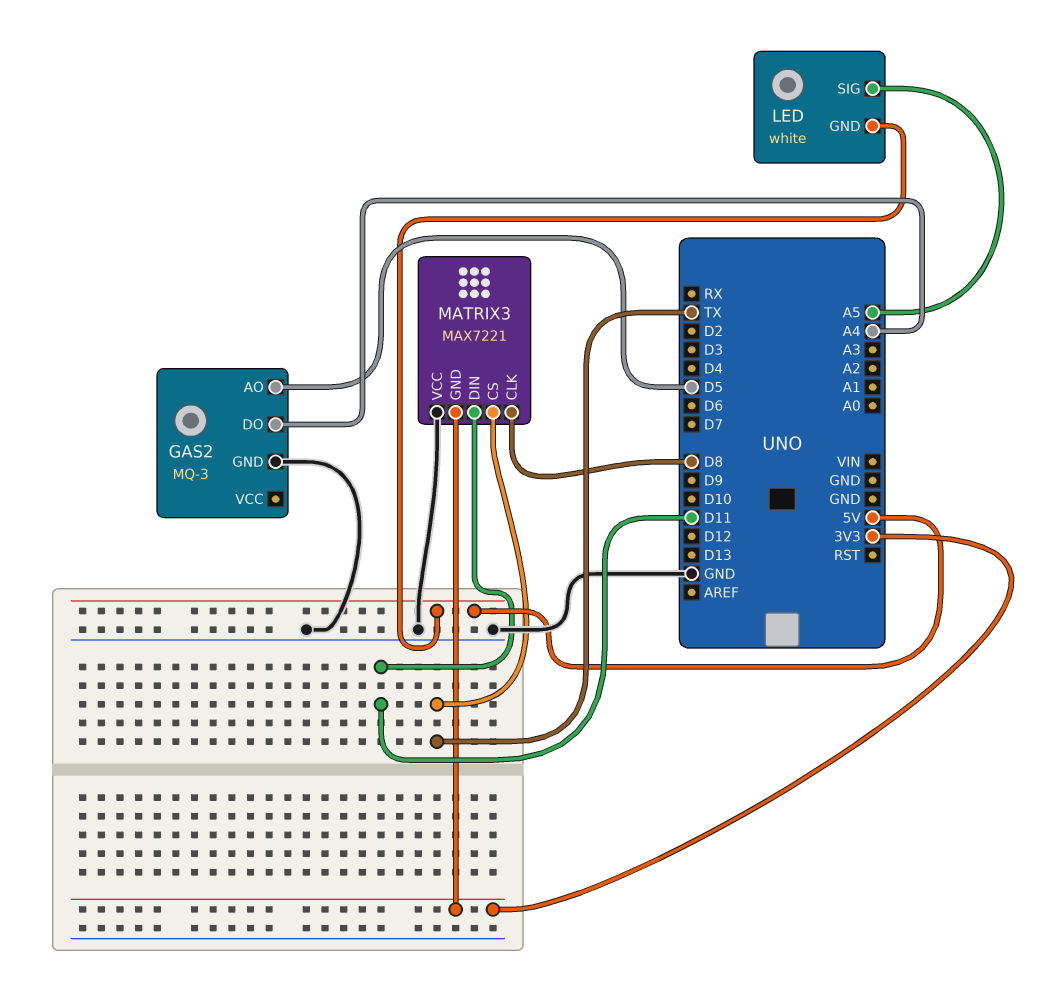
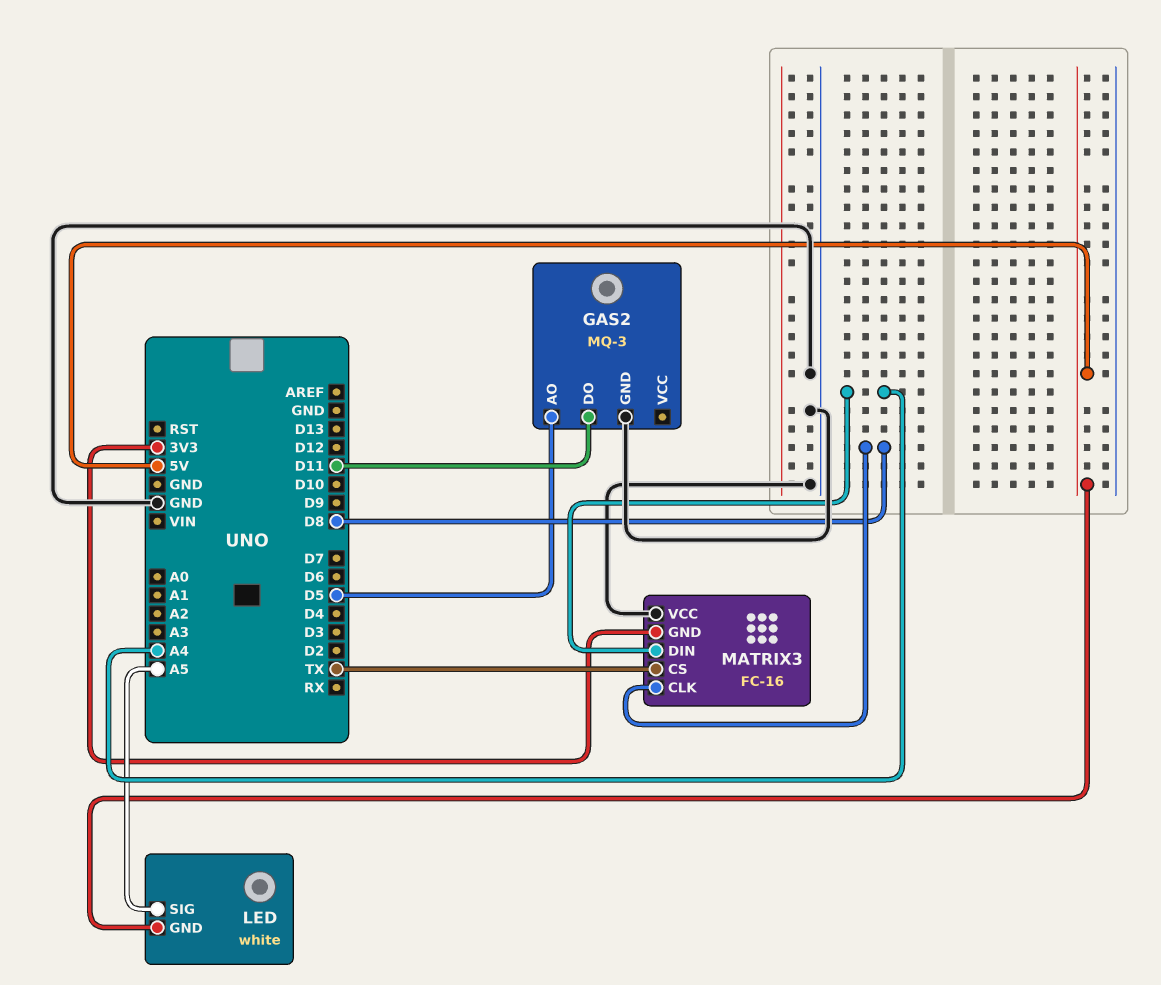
GAS2 pin DO: A4 -> D11
MATRIX3: MAX7221 -> FC-16
MATRIX3 pin DIN: D11 -> A4

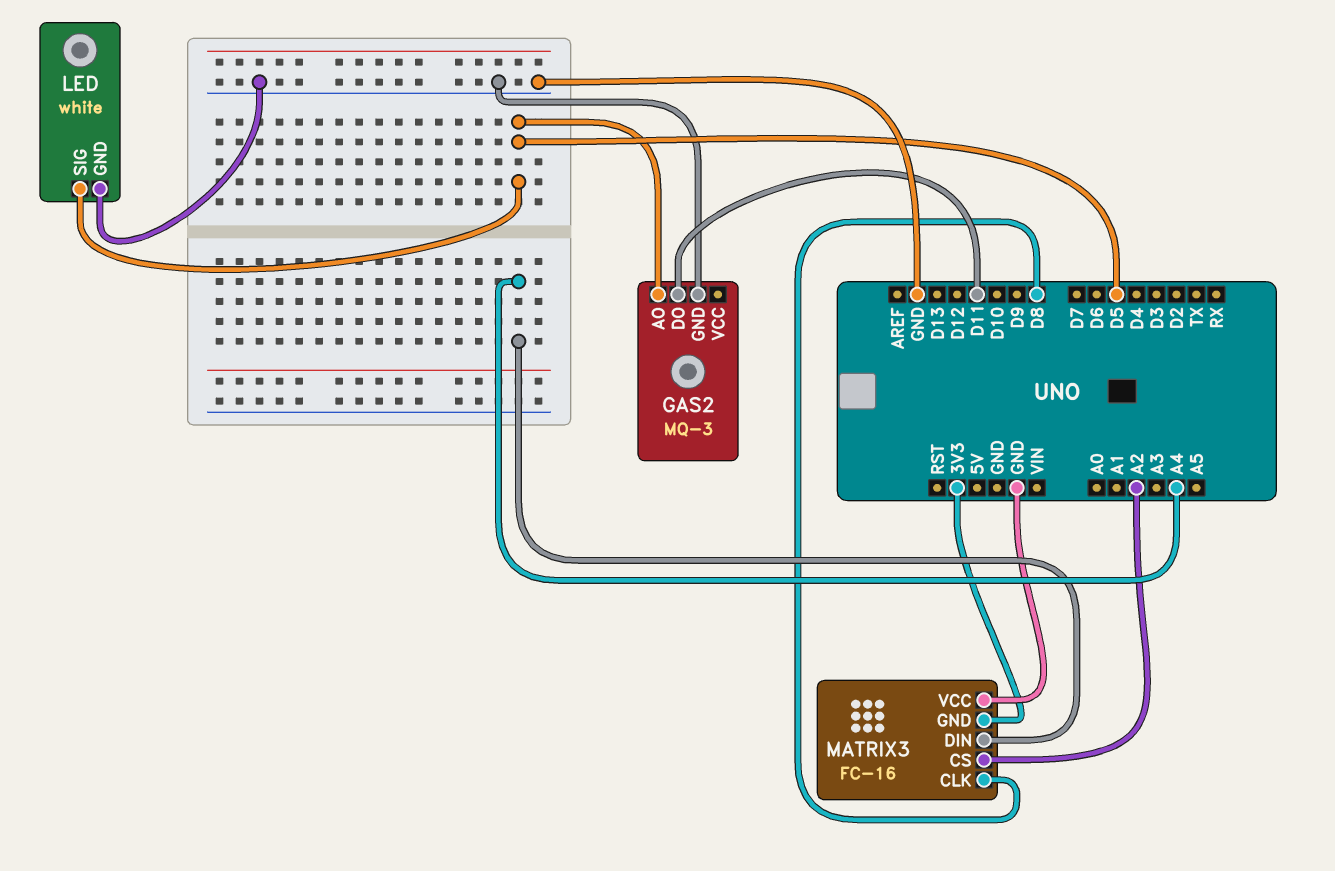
LED pin GND: 5V -> GND
LED pin SIG: A5 -> D5
MATRIX3 pin CS: TX -> A2

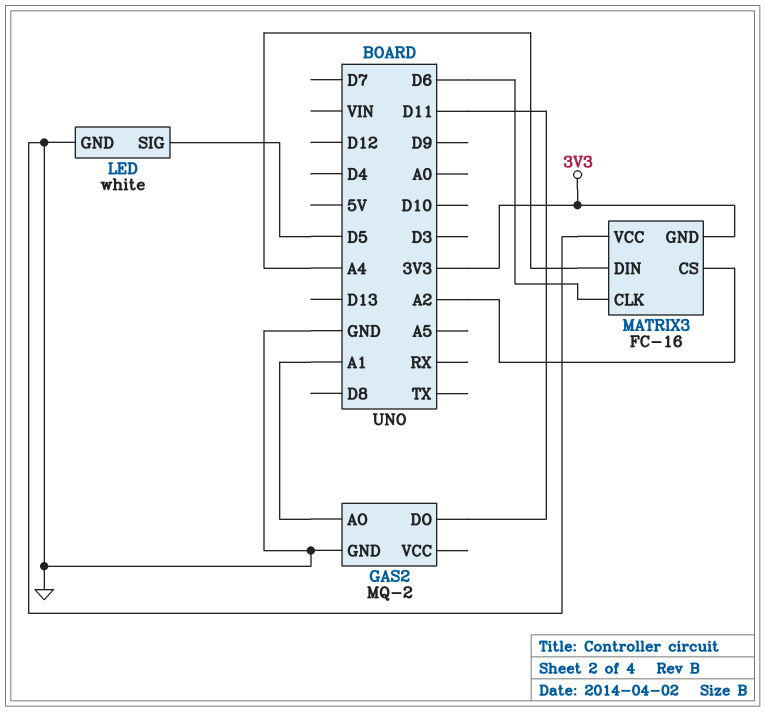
GAS2: MQ-3 -> MQ-2
GAS2 pin AO: D5 -> A1
MATRIX3 pin CLK: D8 -> D6

